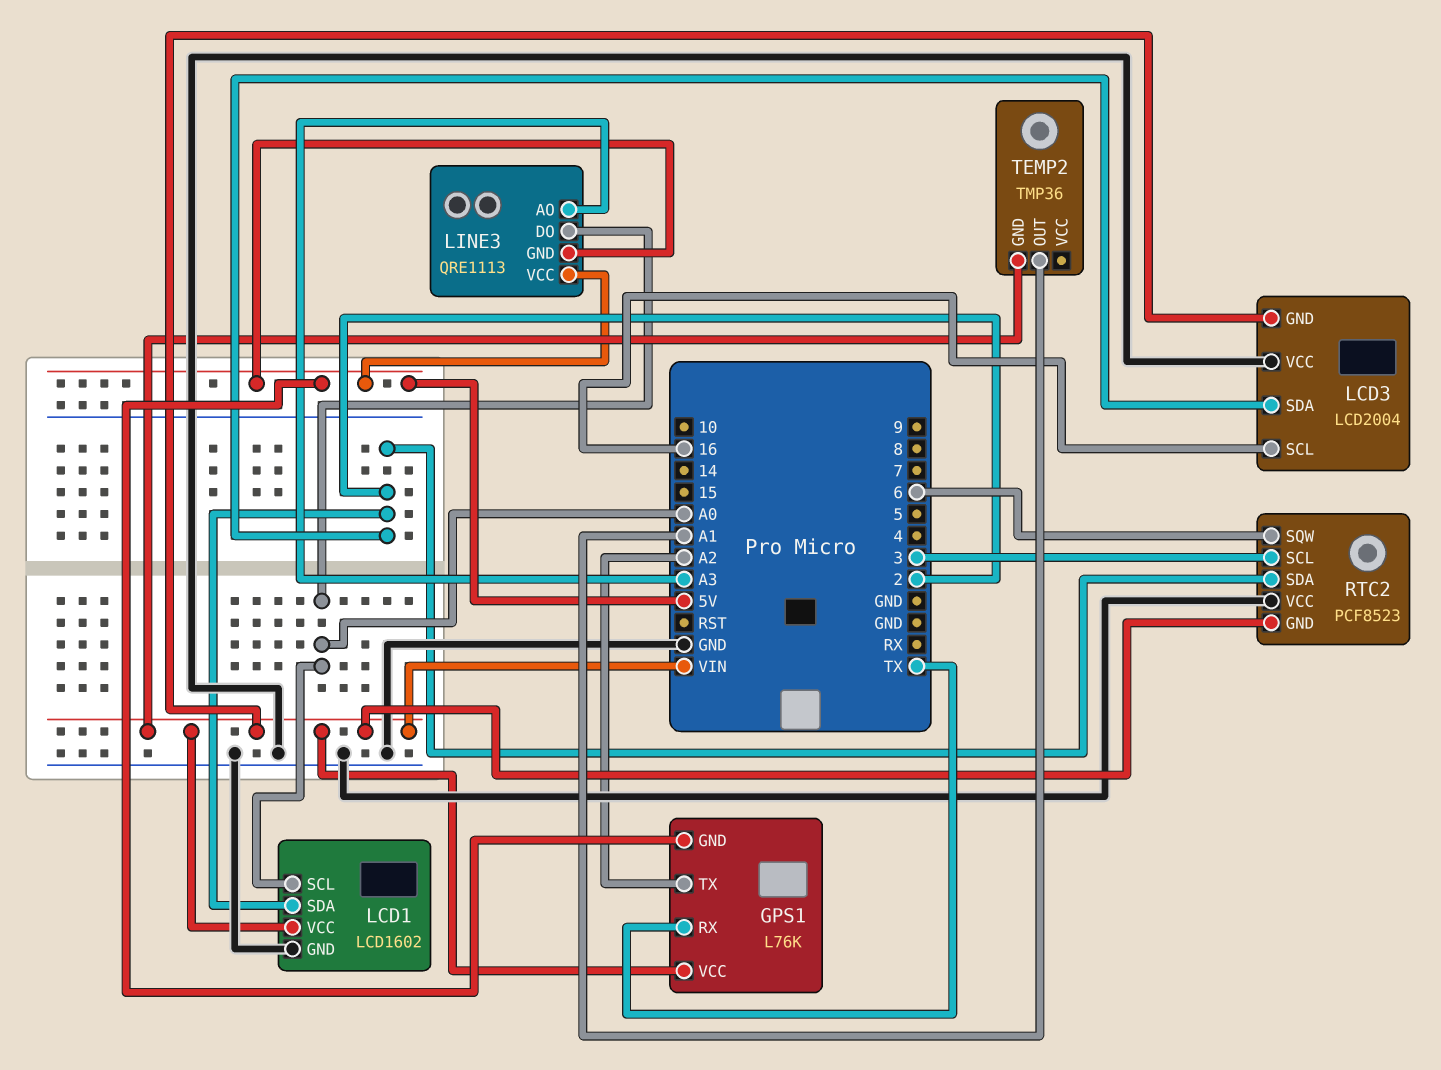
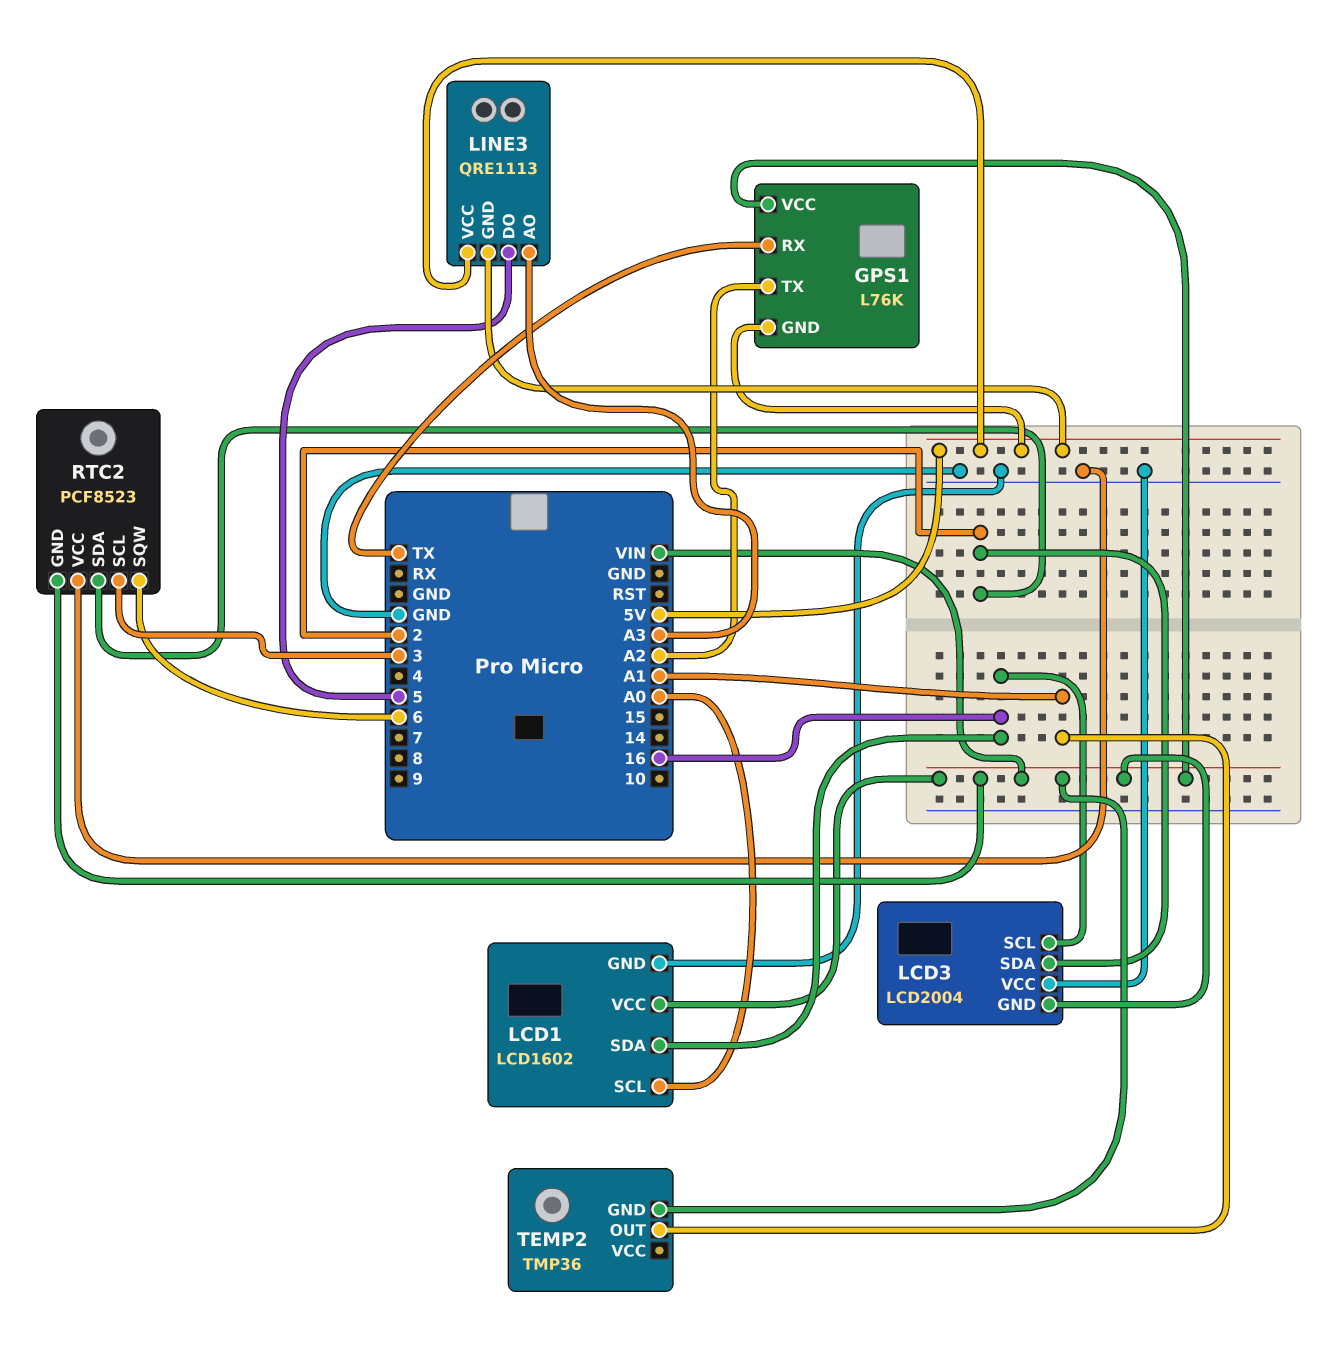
LCD1 pin SDA: 2 -> 16
LINE3 pin DO: A0 -> 5

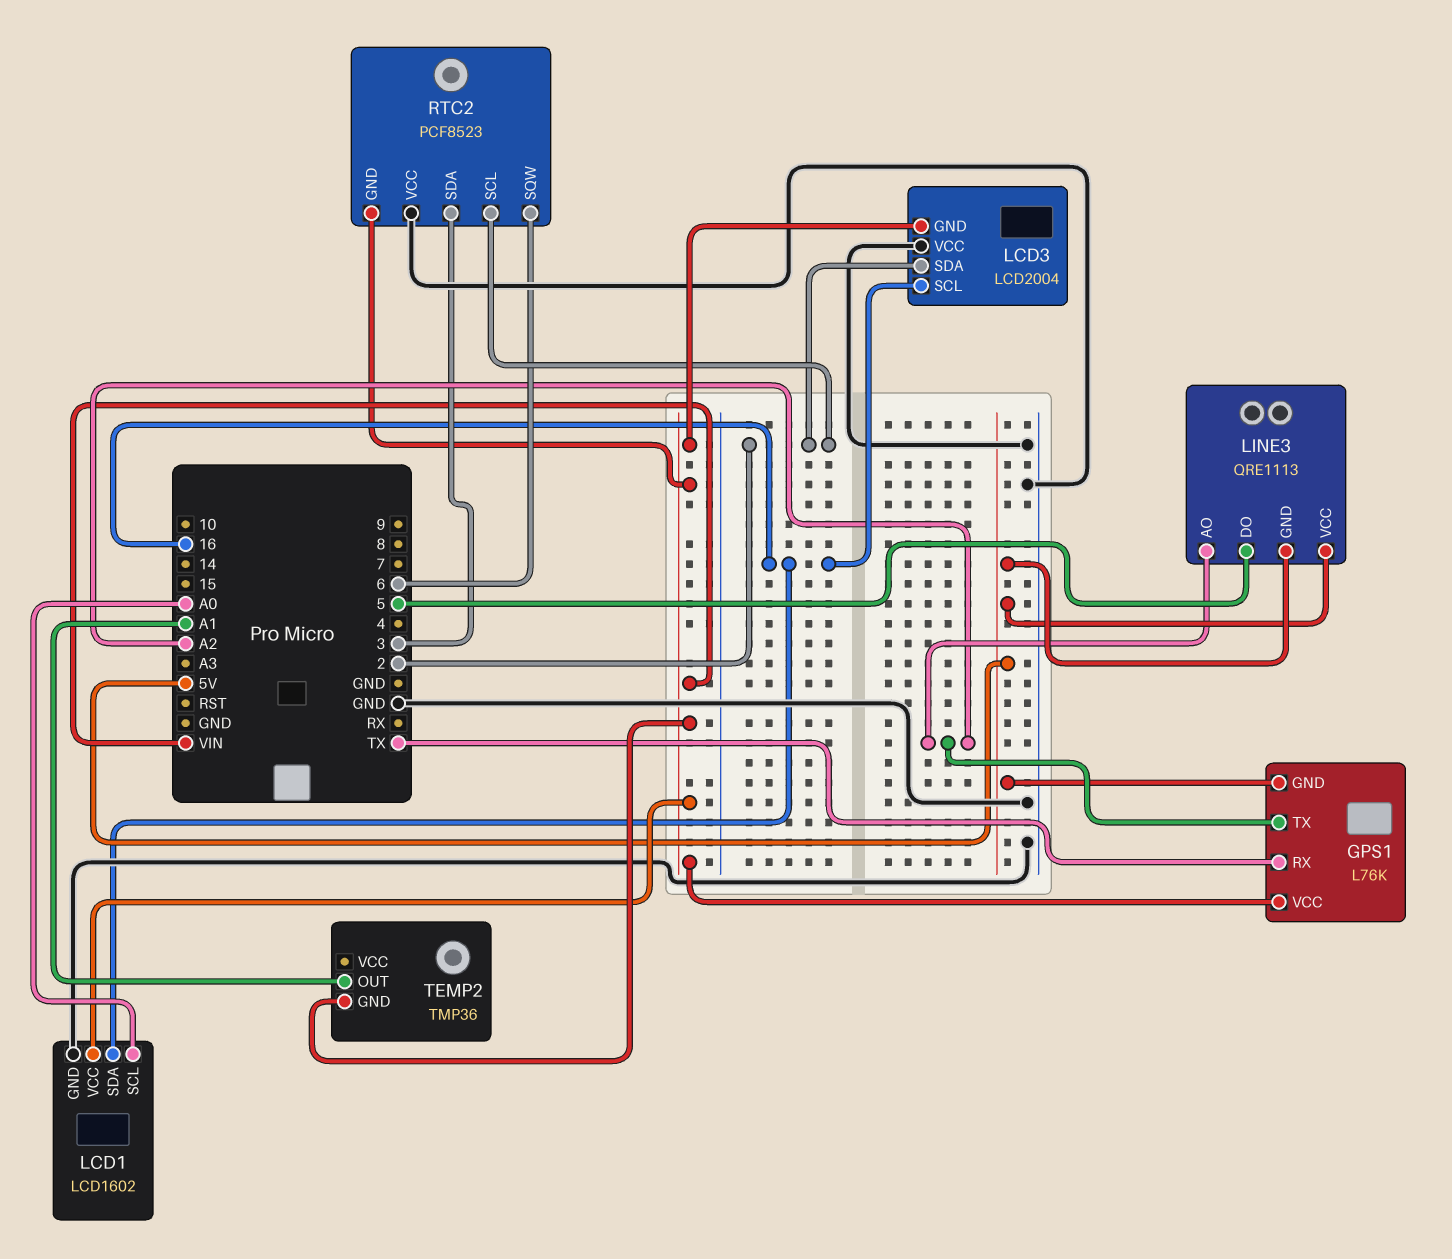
LINE3 pin AO: A3 -> A2
RTC2 pin SCL: 3 -> 2
RTC2 pin SDA: 2 -> 3

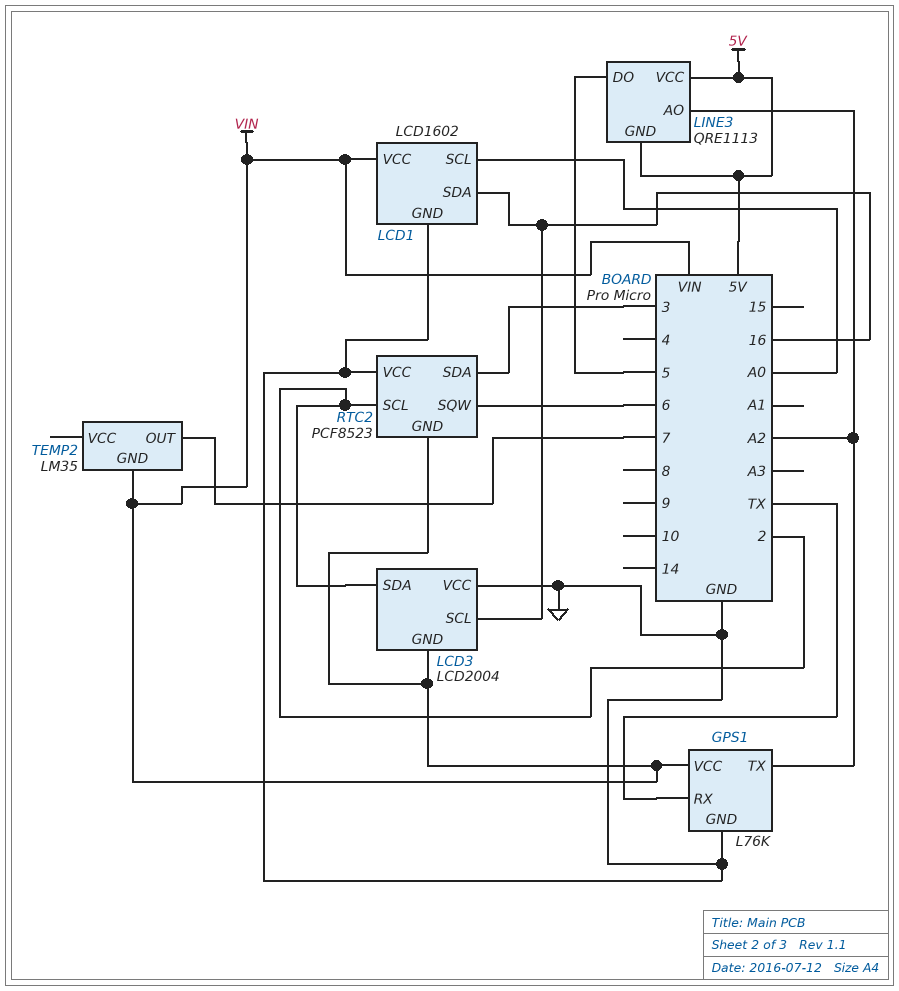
GPS1 pin GND: 5V -> GND
TEMP2: TMP36 -> LM35
TEMP2 pin OUT: A1 -> 7

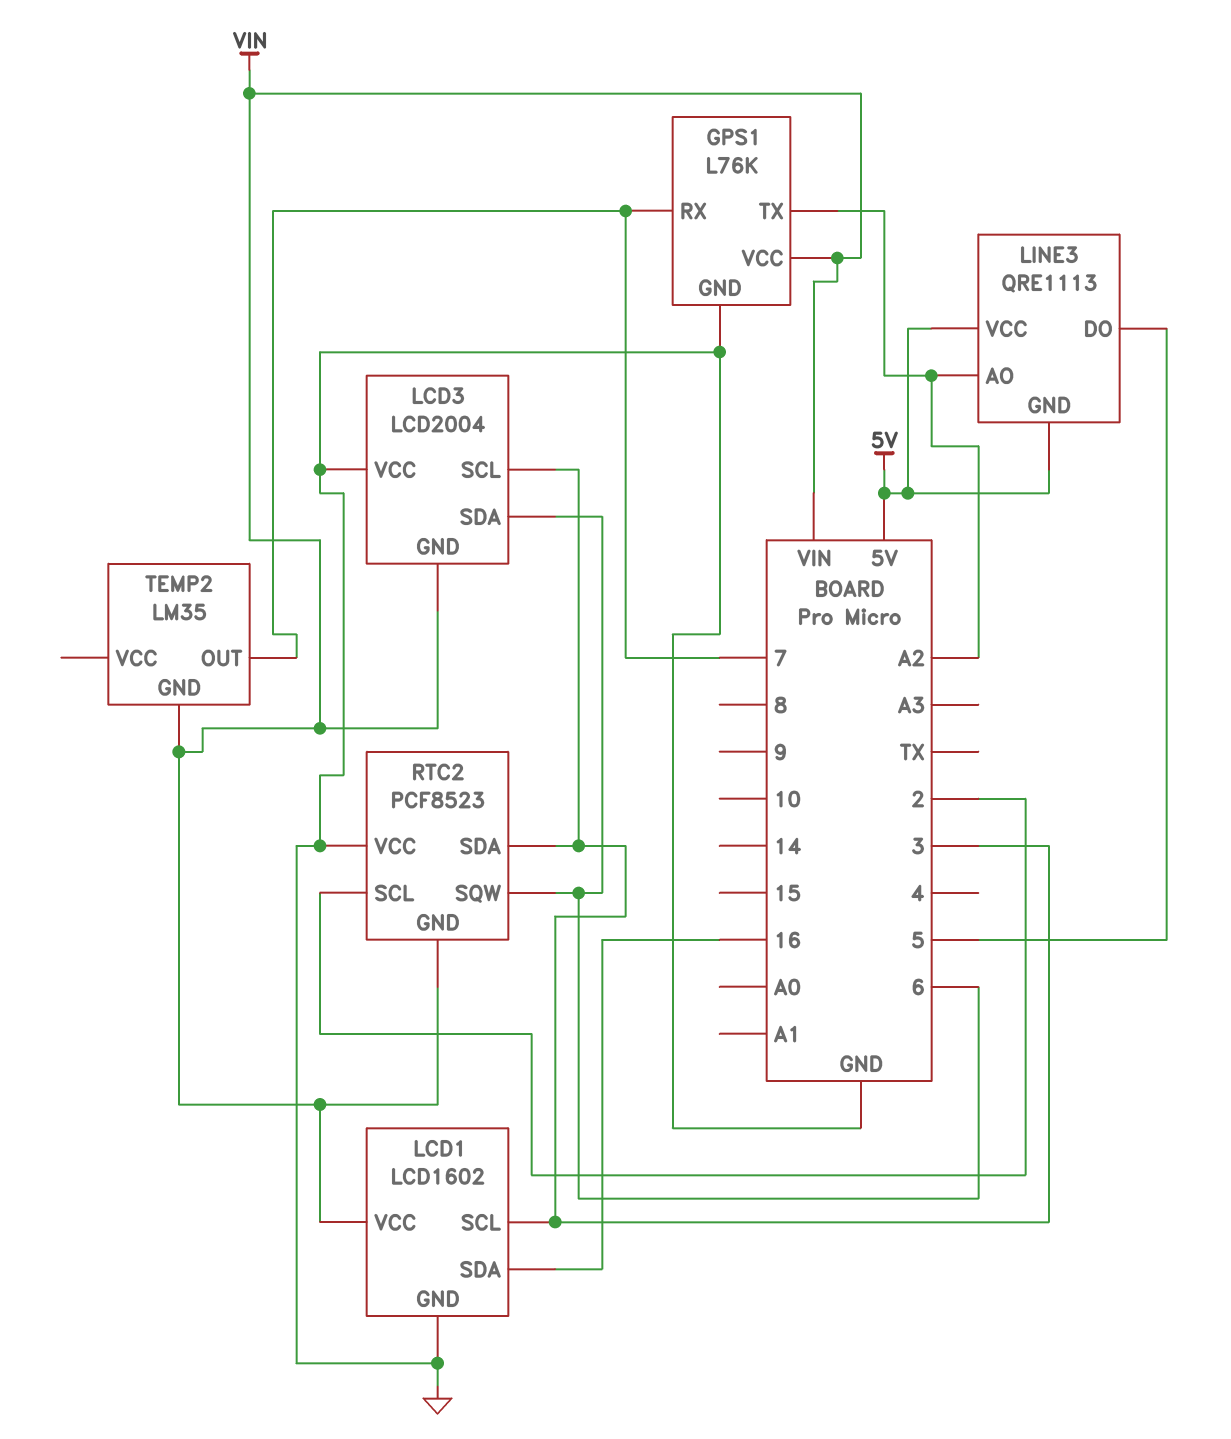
GPS1 pin RX: TX -> 7
LCD1 pin SCL: A0 -> 3
LCD3 pin SCL: 16 -> 3
LCD3 pin SDA: 2 -> 6

